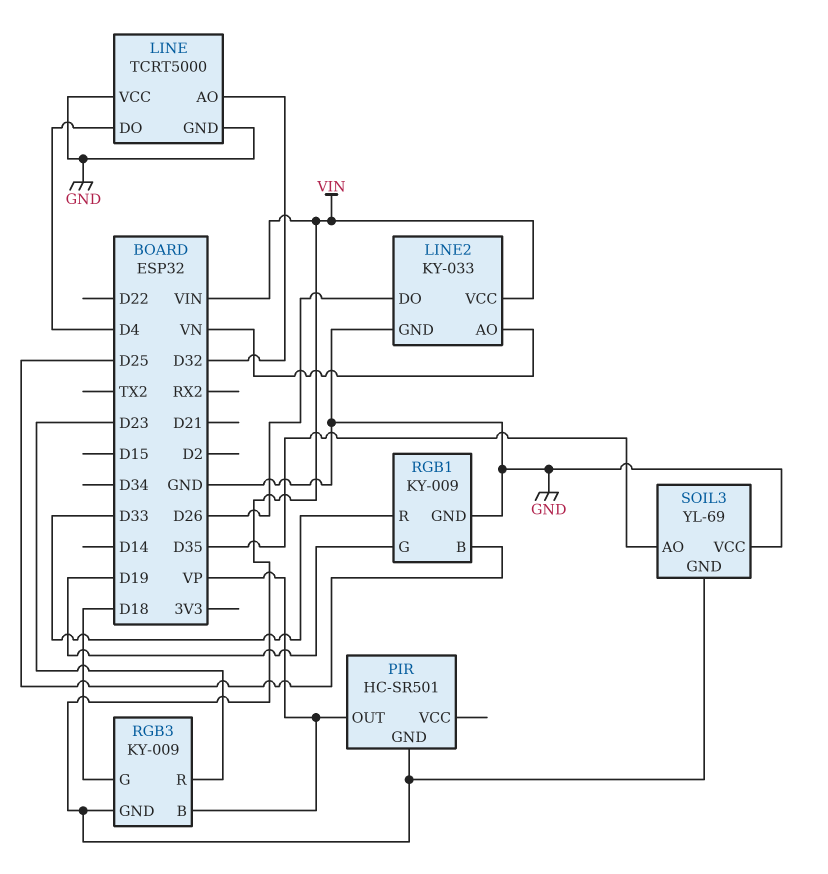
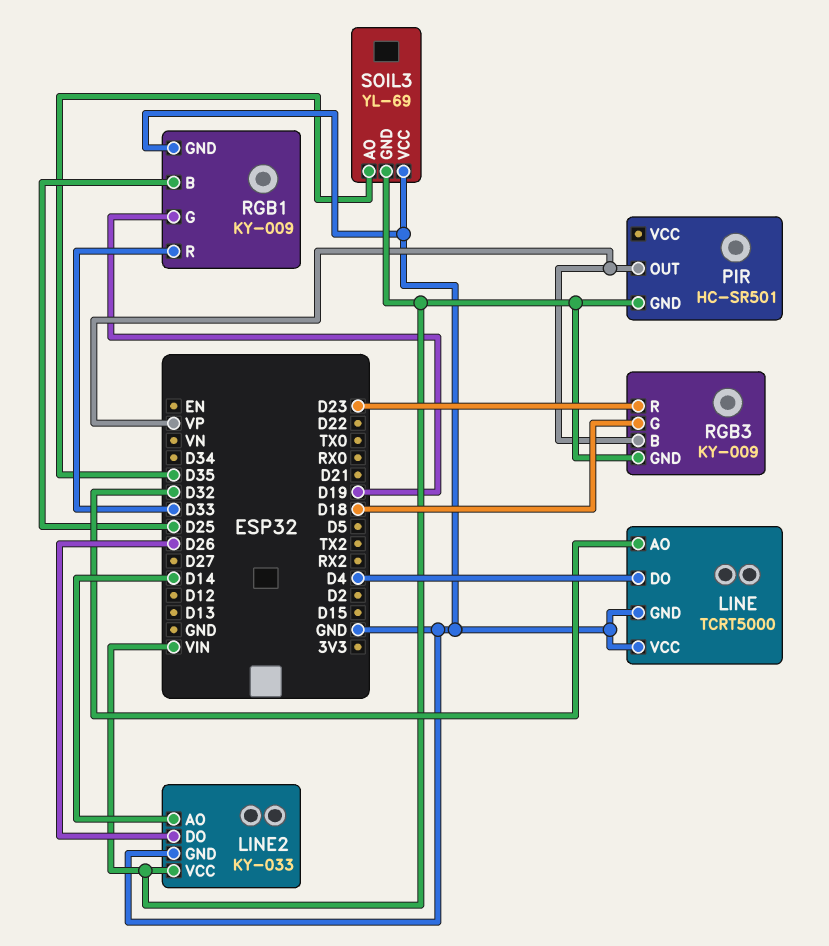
LINE2 pin AO: VN -> D14

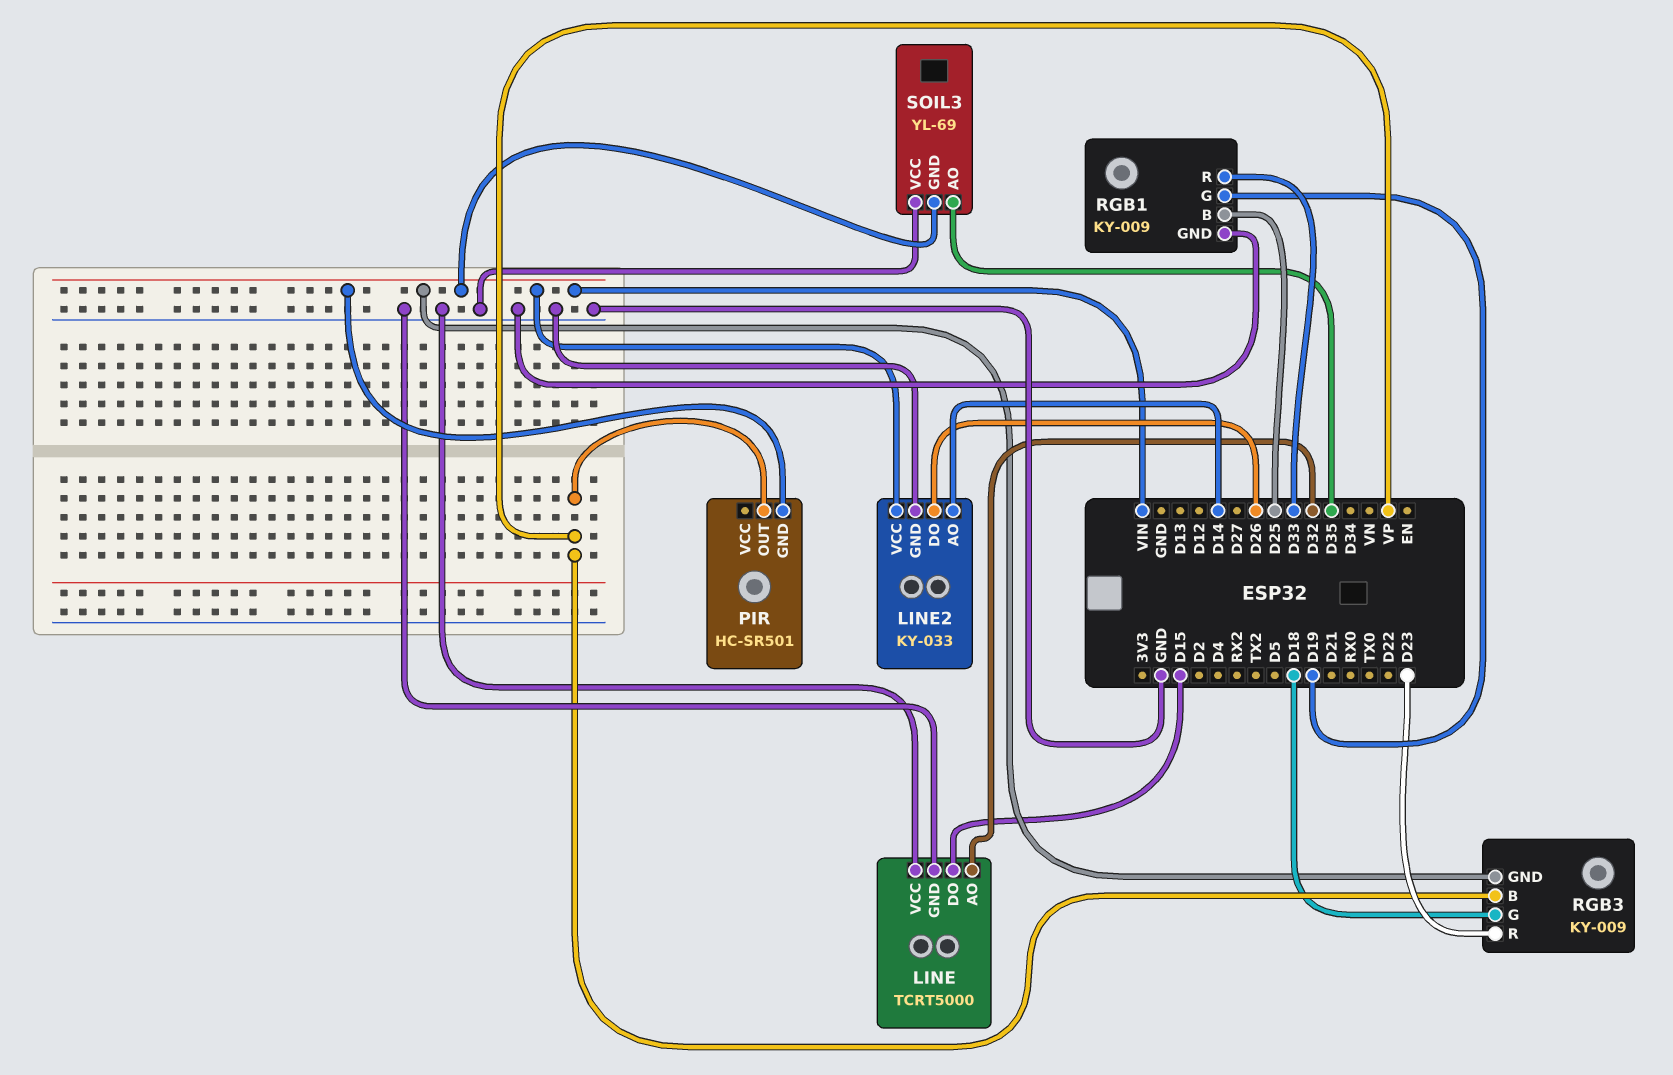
LINE pin DO: D4 -> D15

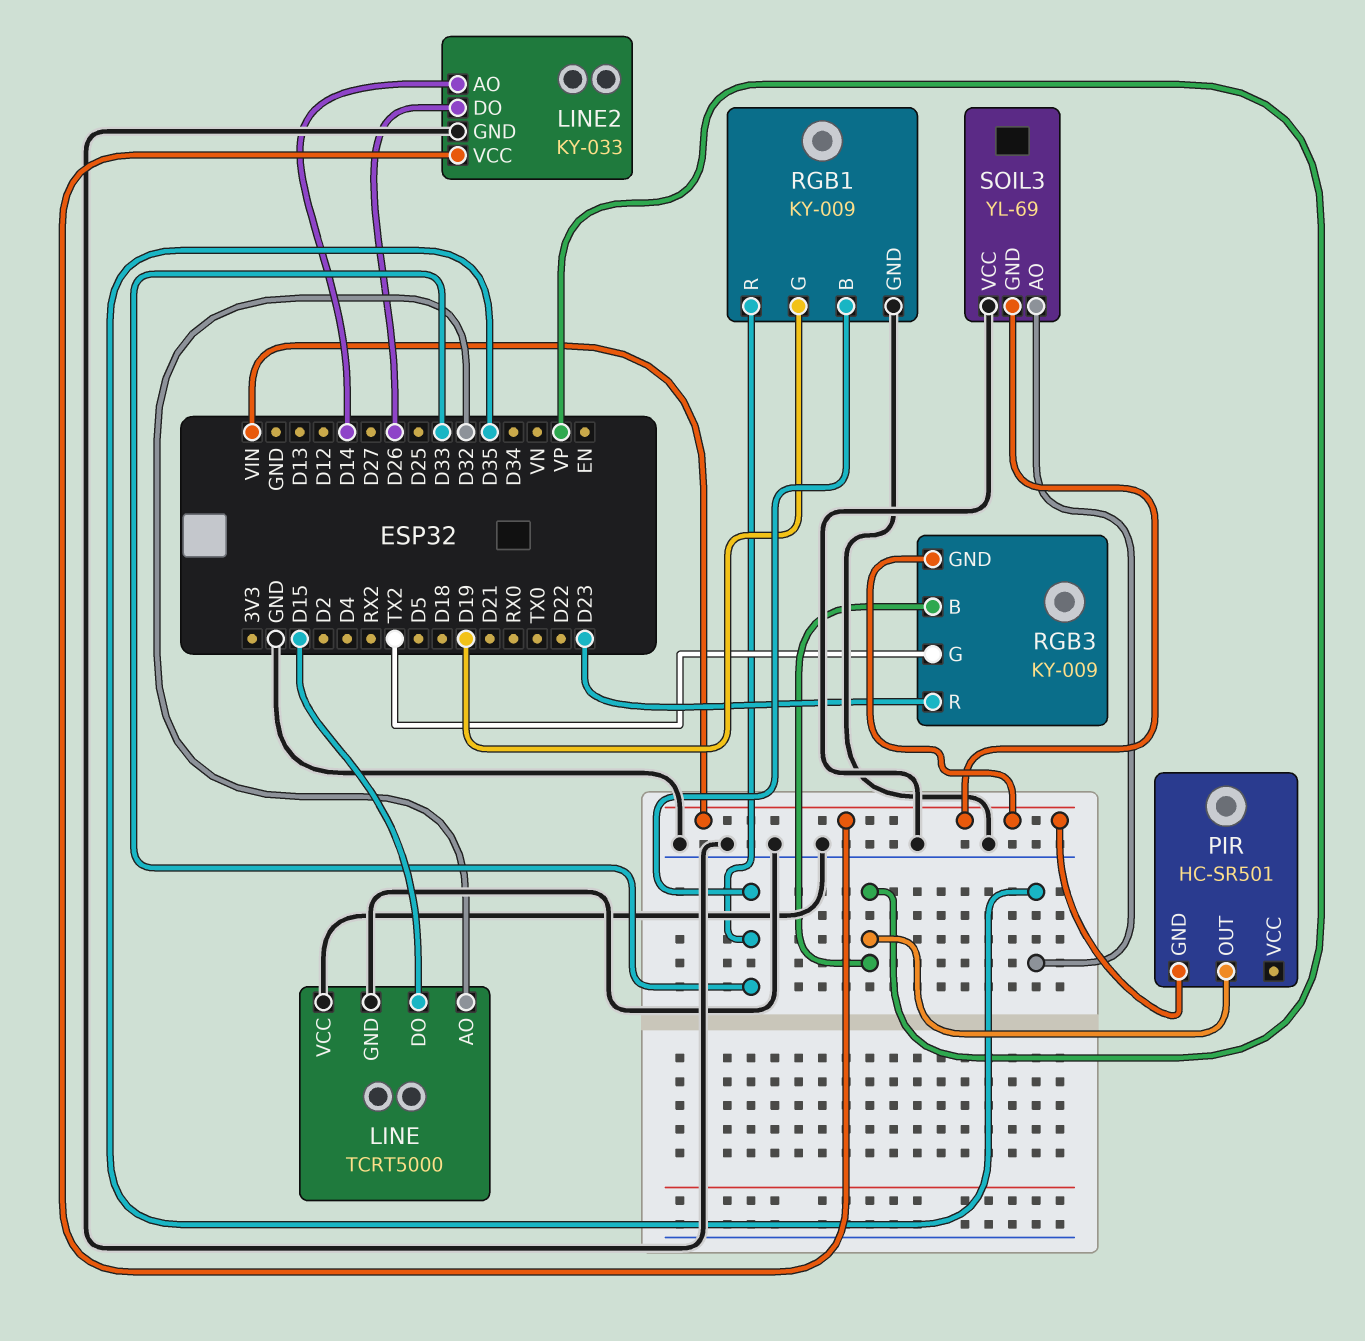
RGB1 pin B: D25 -> D33
RGB3 pin G: D18 -> TX2

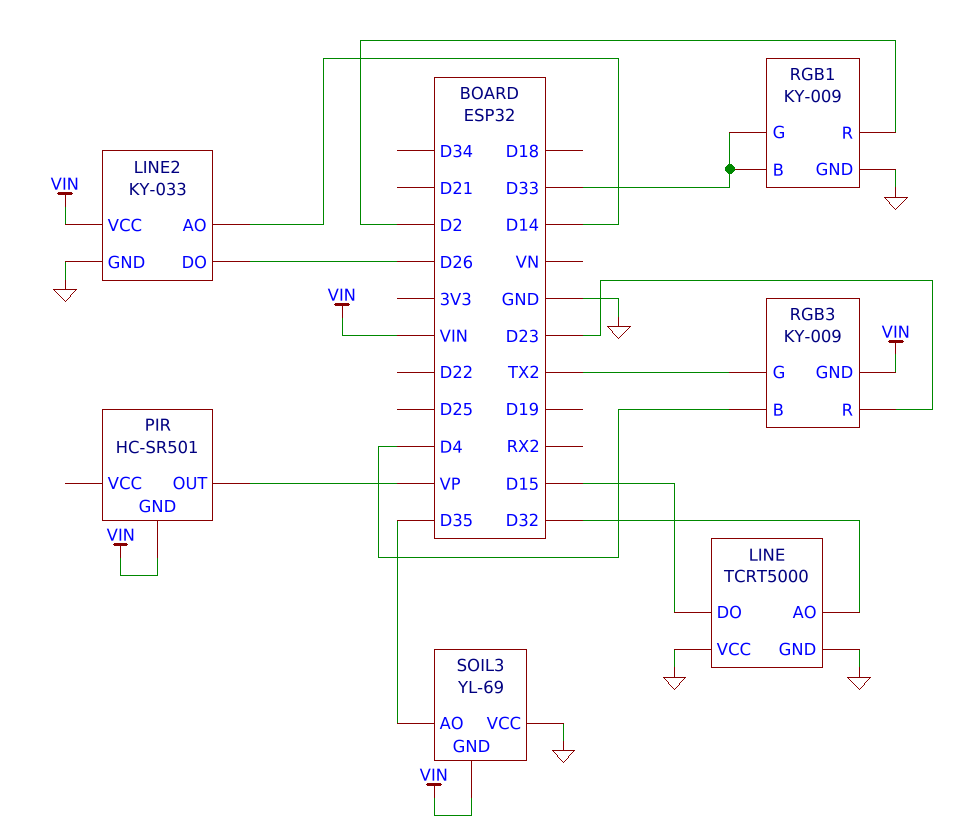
RGB1 pin G: D19 -> D33
RGB1 pin R: D33 -> D2
RGB3 pin B: VP -> D4

